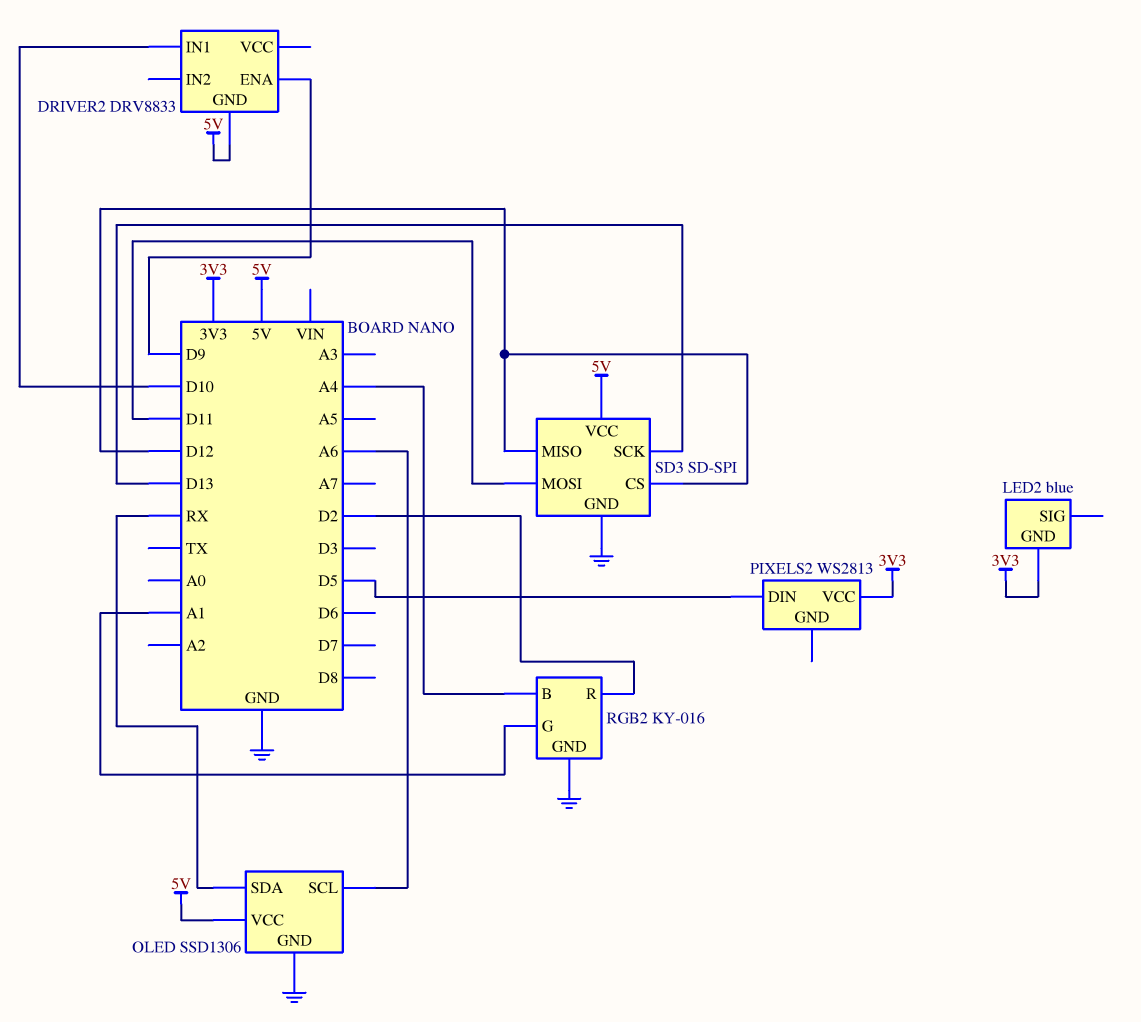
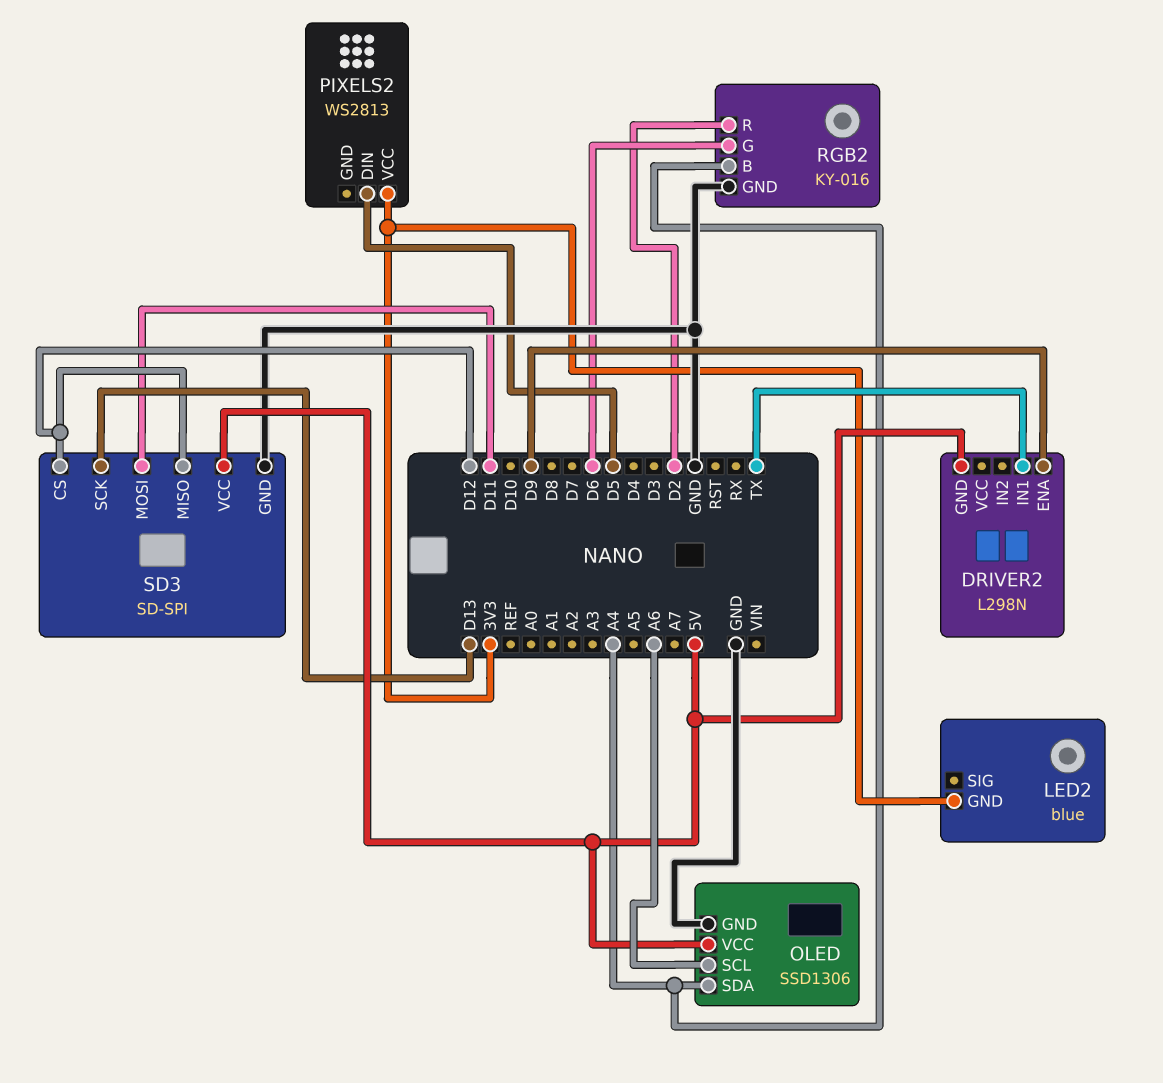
DRIVER2: DRV8833 -> L298N
DRIVER2 pin IN1: D10 -> TX
OLED pin SDA: RX -> A4
RGB2 pin G: A1 -> D6

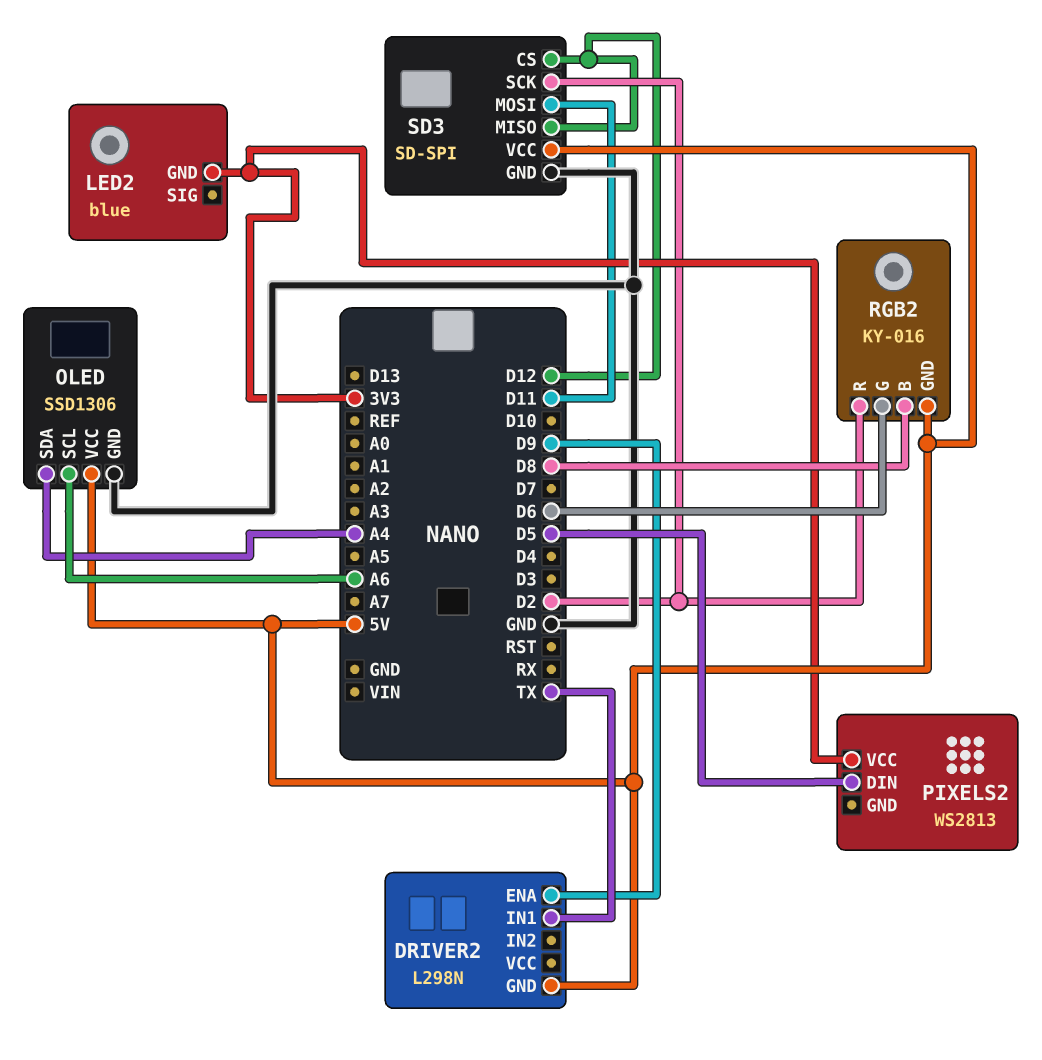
RGB2 pin B: A4 -> D8
RGB2 pin GND: GND -> 5V
SD3 pin SCK: D13 -> D2

